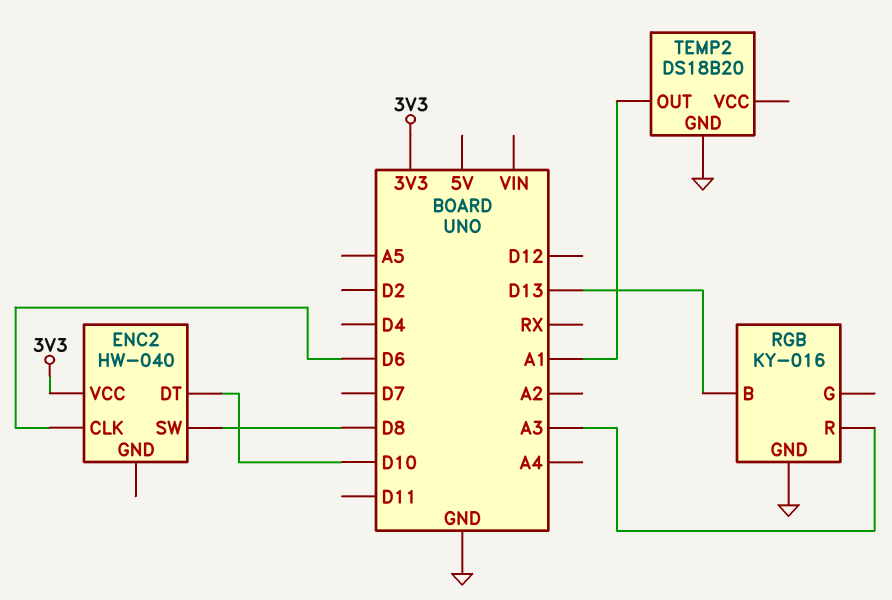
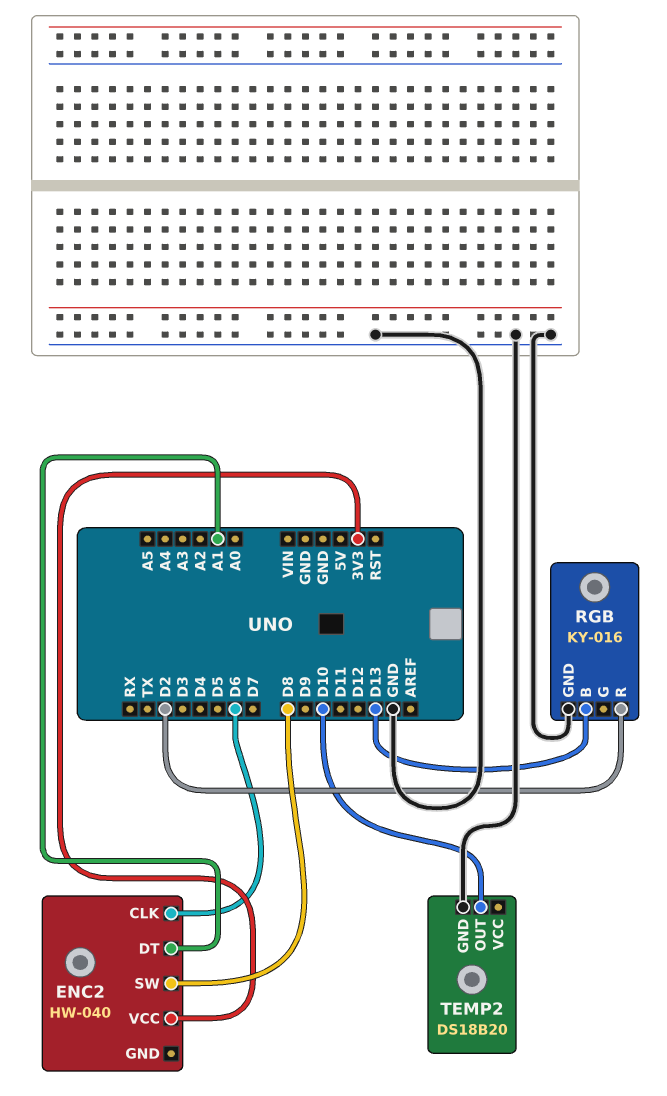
ENC2 pin DT: D10 -> A1
RGB pin R: A3 -> D2
TEMP2 pin OUT: A1 -> D10

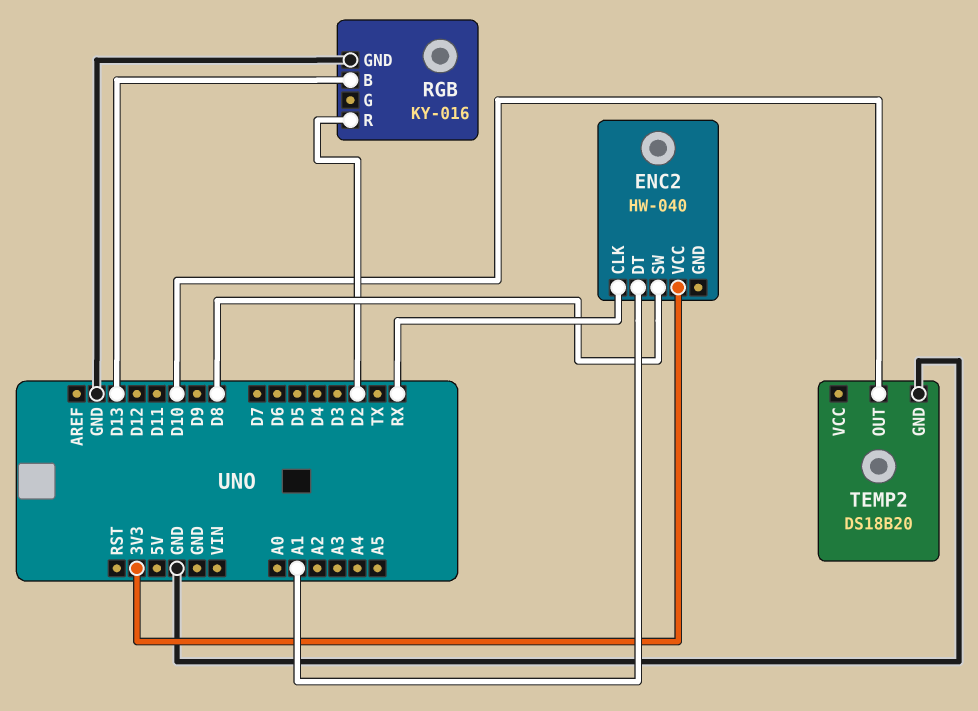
ENC2 pin CLK: D6 -> RX

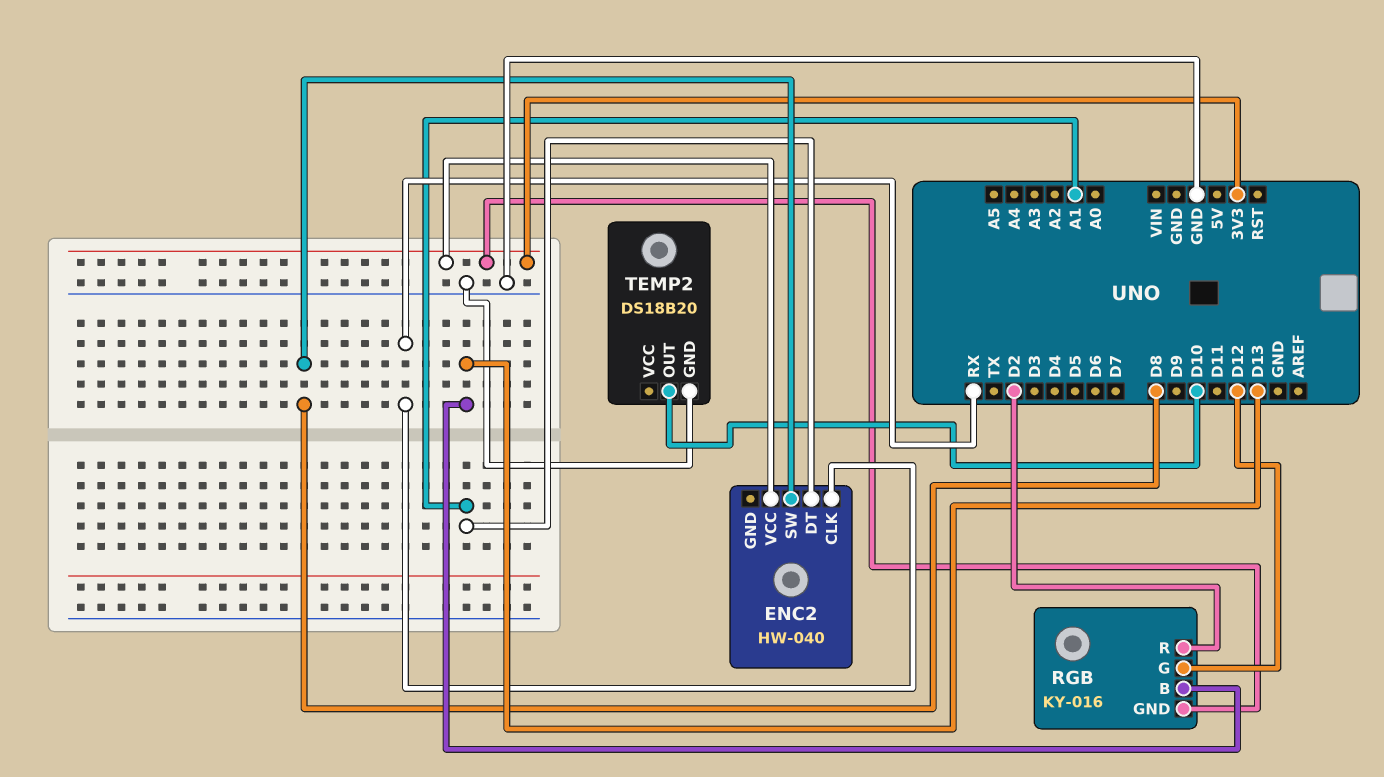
RGB pin G: none -> D12
RGB pin GND: GND -> 3V3

